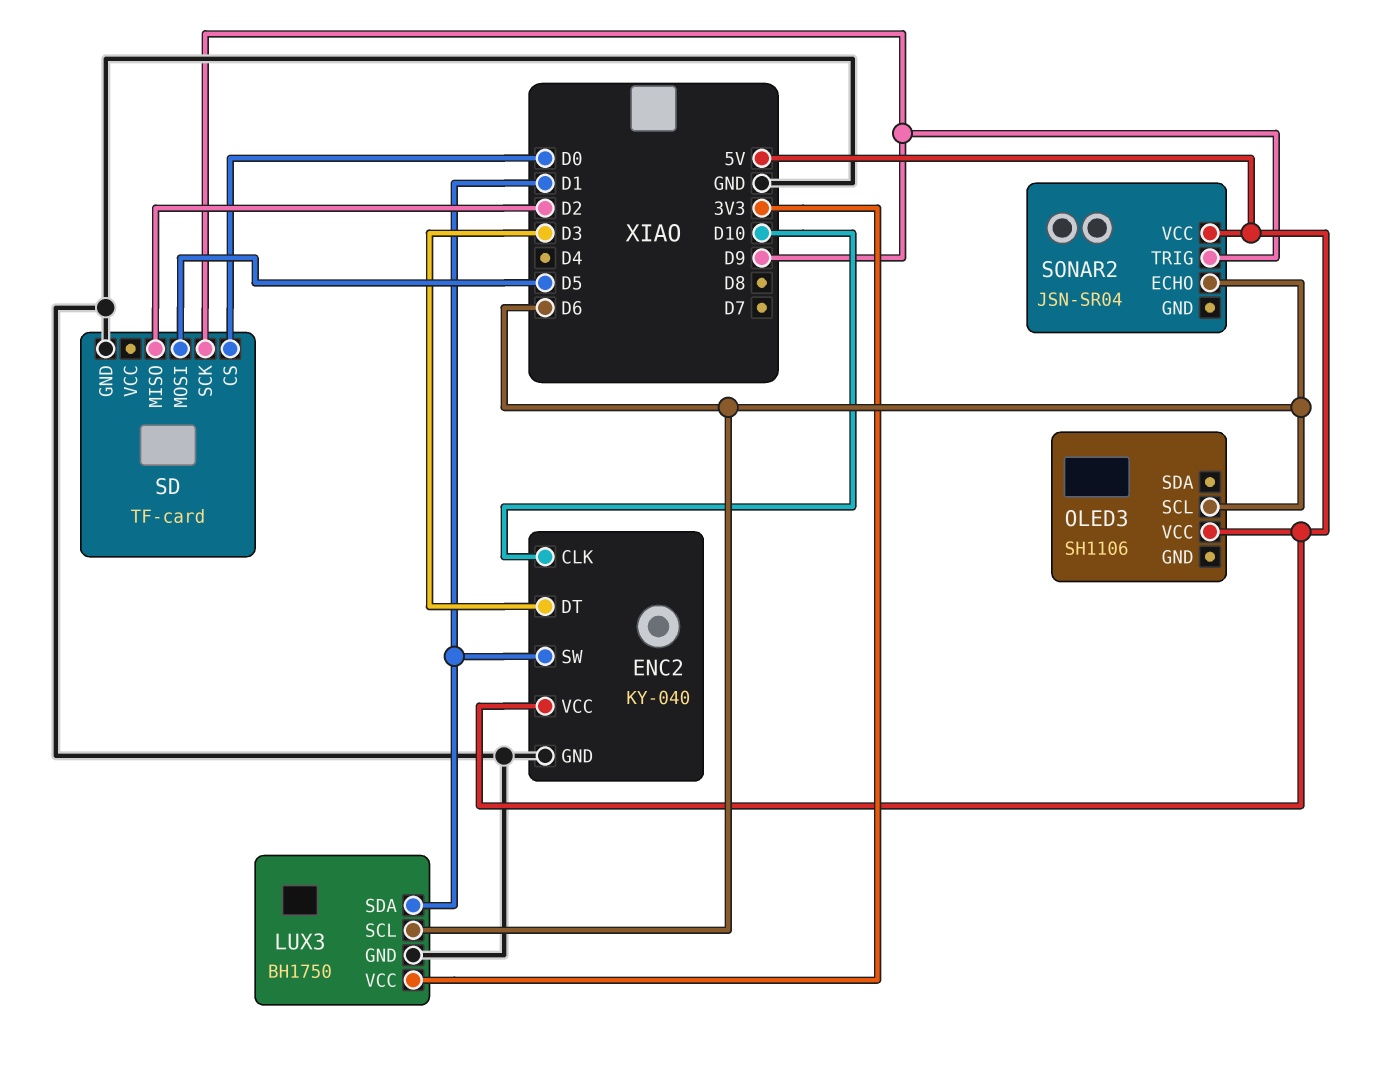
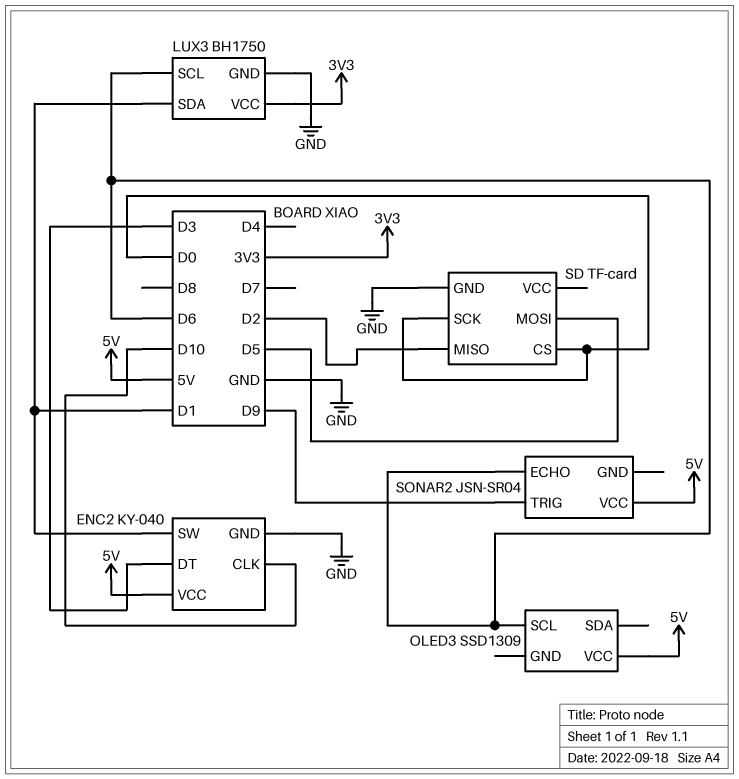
OLED3: SH1106 -> SSD1309
SD pin SCK: D9 -> D0

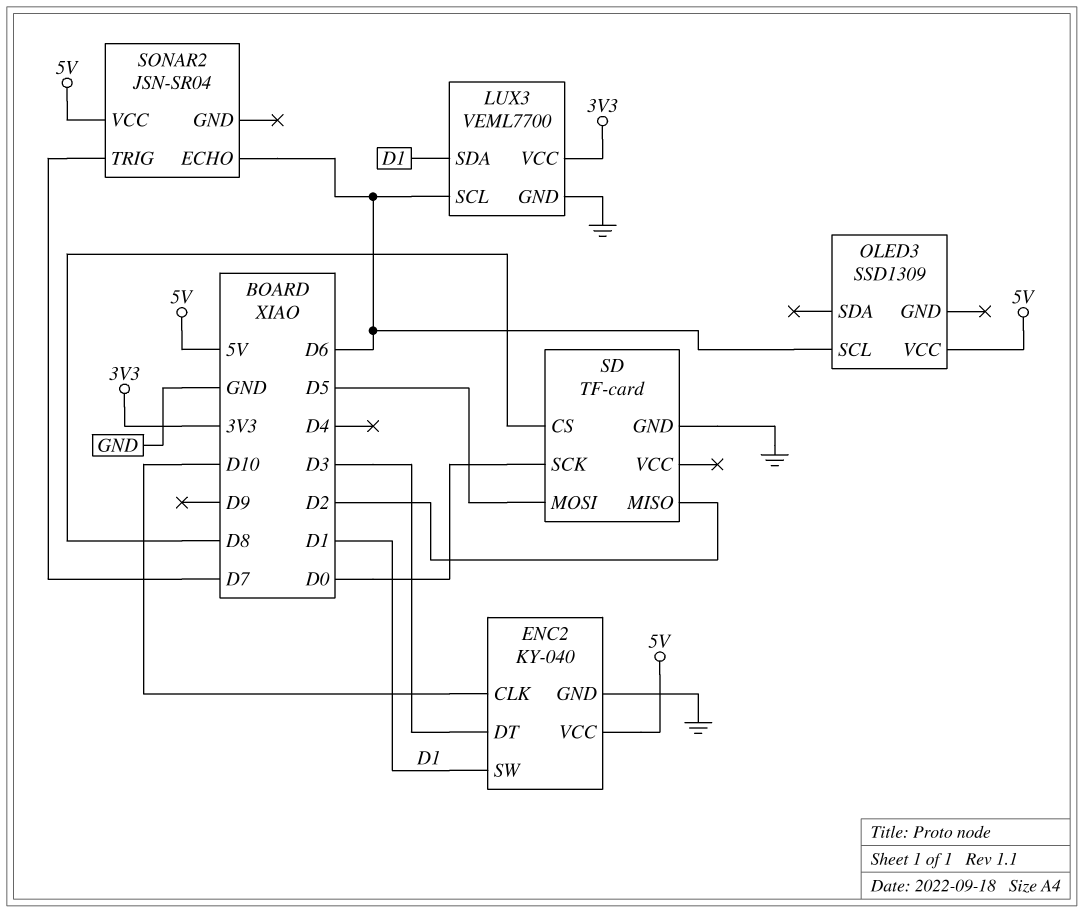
LUX3: BH1750 -> VEML7700
SD pin CS: D0 -> D8
SONAR2 pin TRIG: D9 -> D7

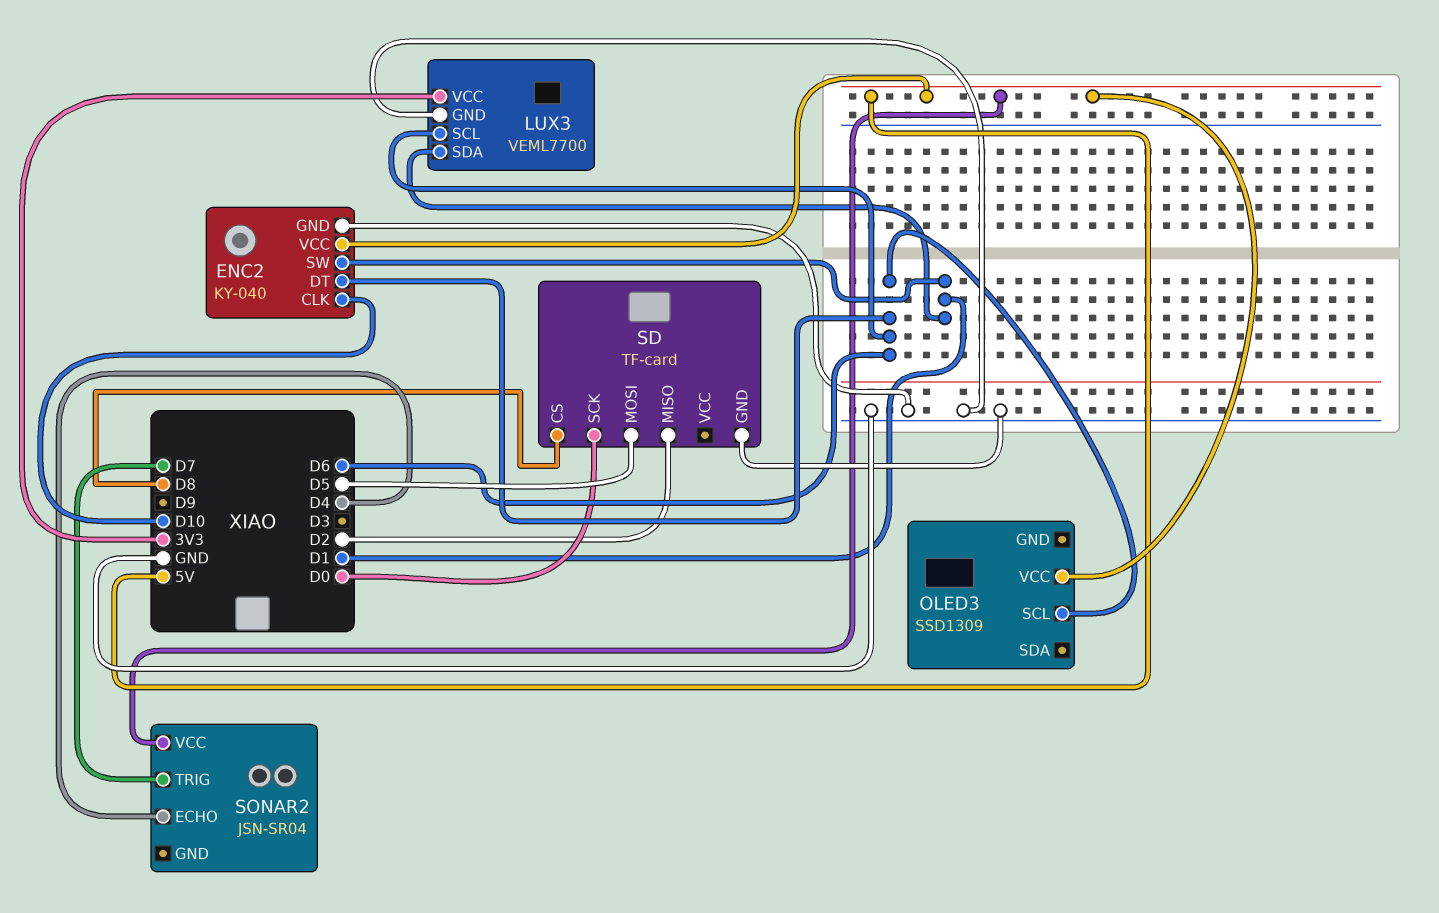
ENC2 pin DT: D3 -> D6
SONAR2 pin ECHO: D6 -> D4

